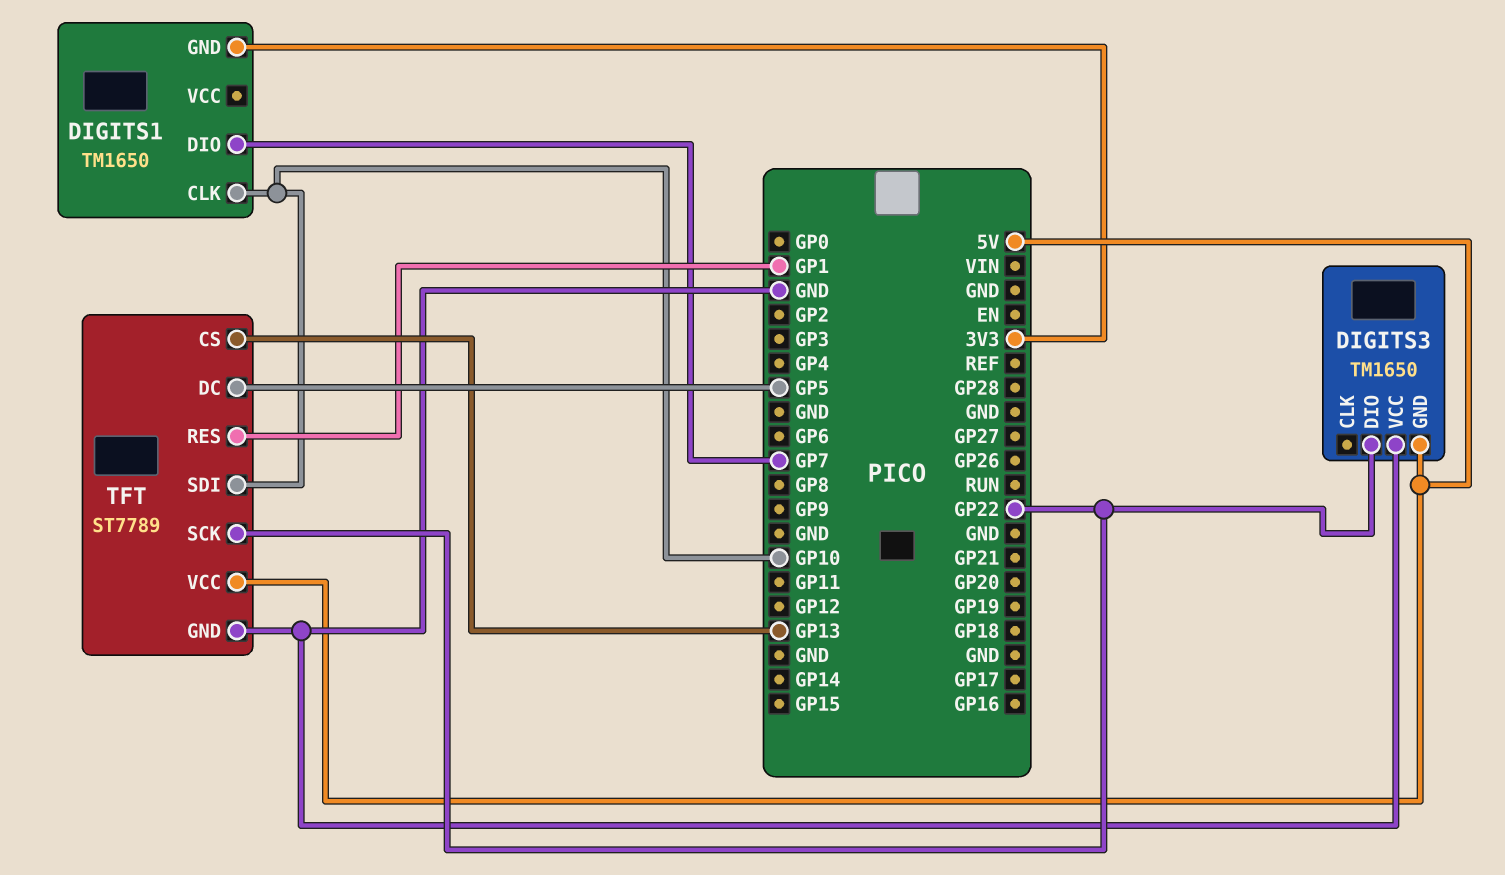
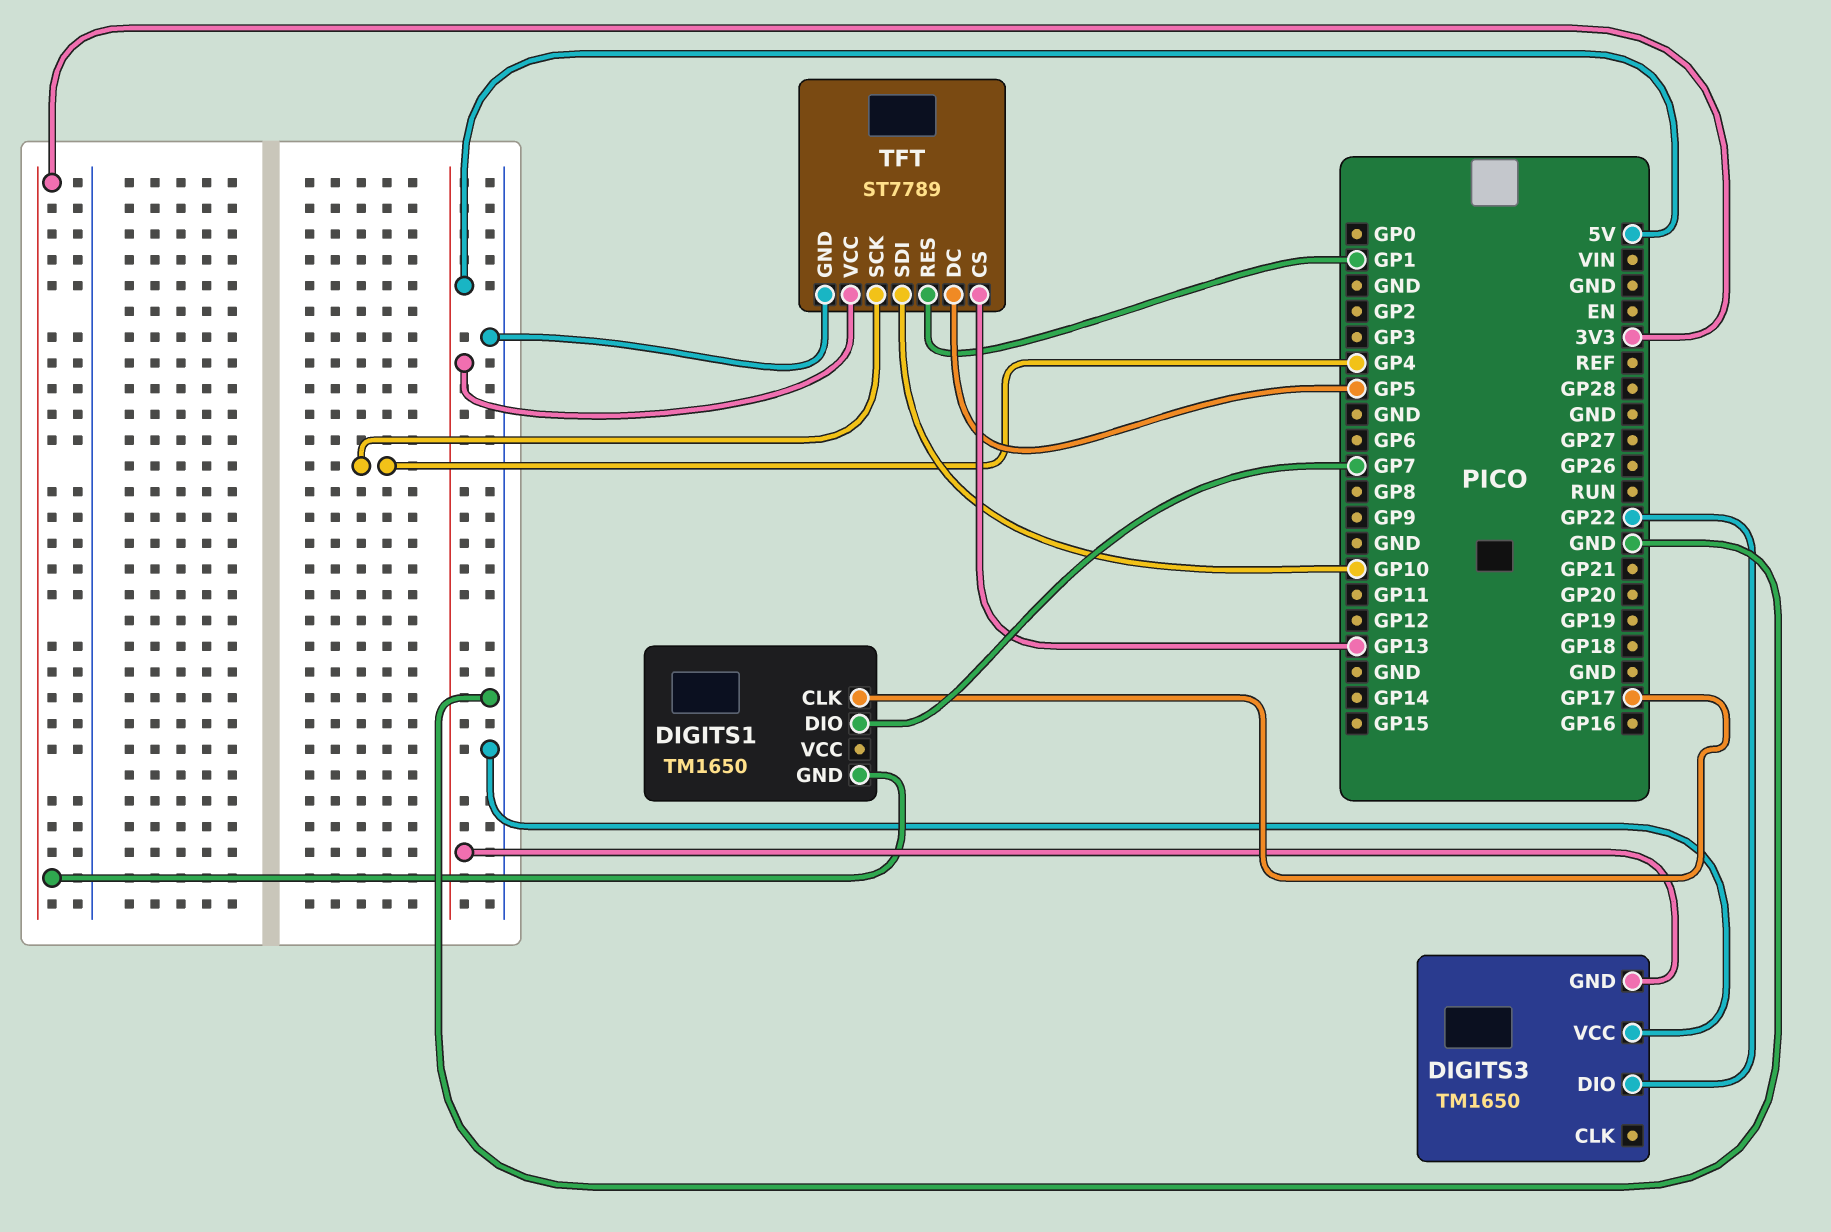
DIGITS1 pin CLK: GP10 -> GP17
TFT pin SCK: GP22 -> GP4

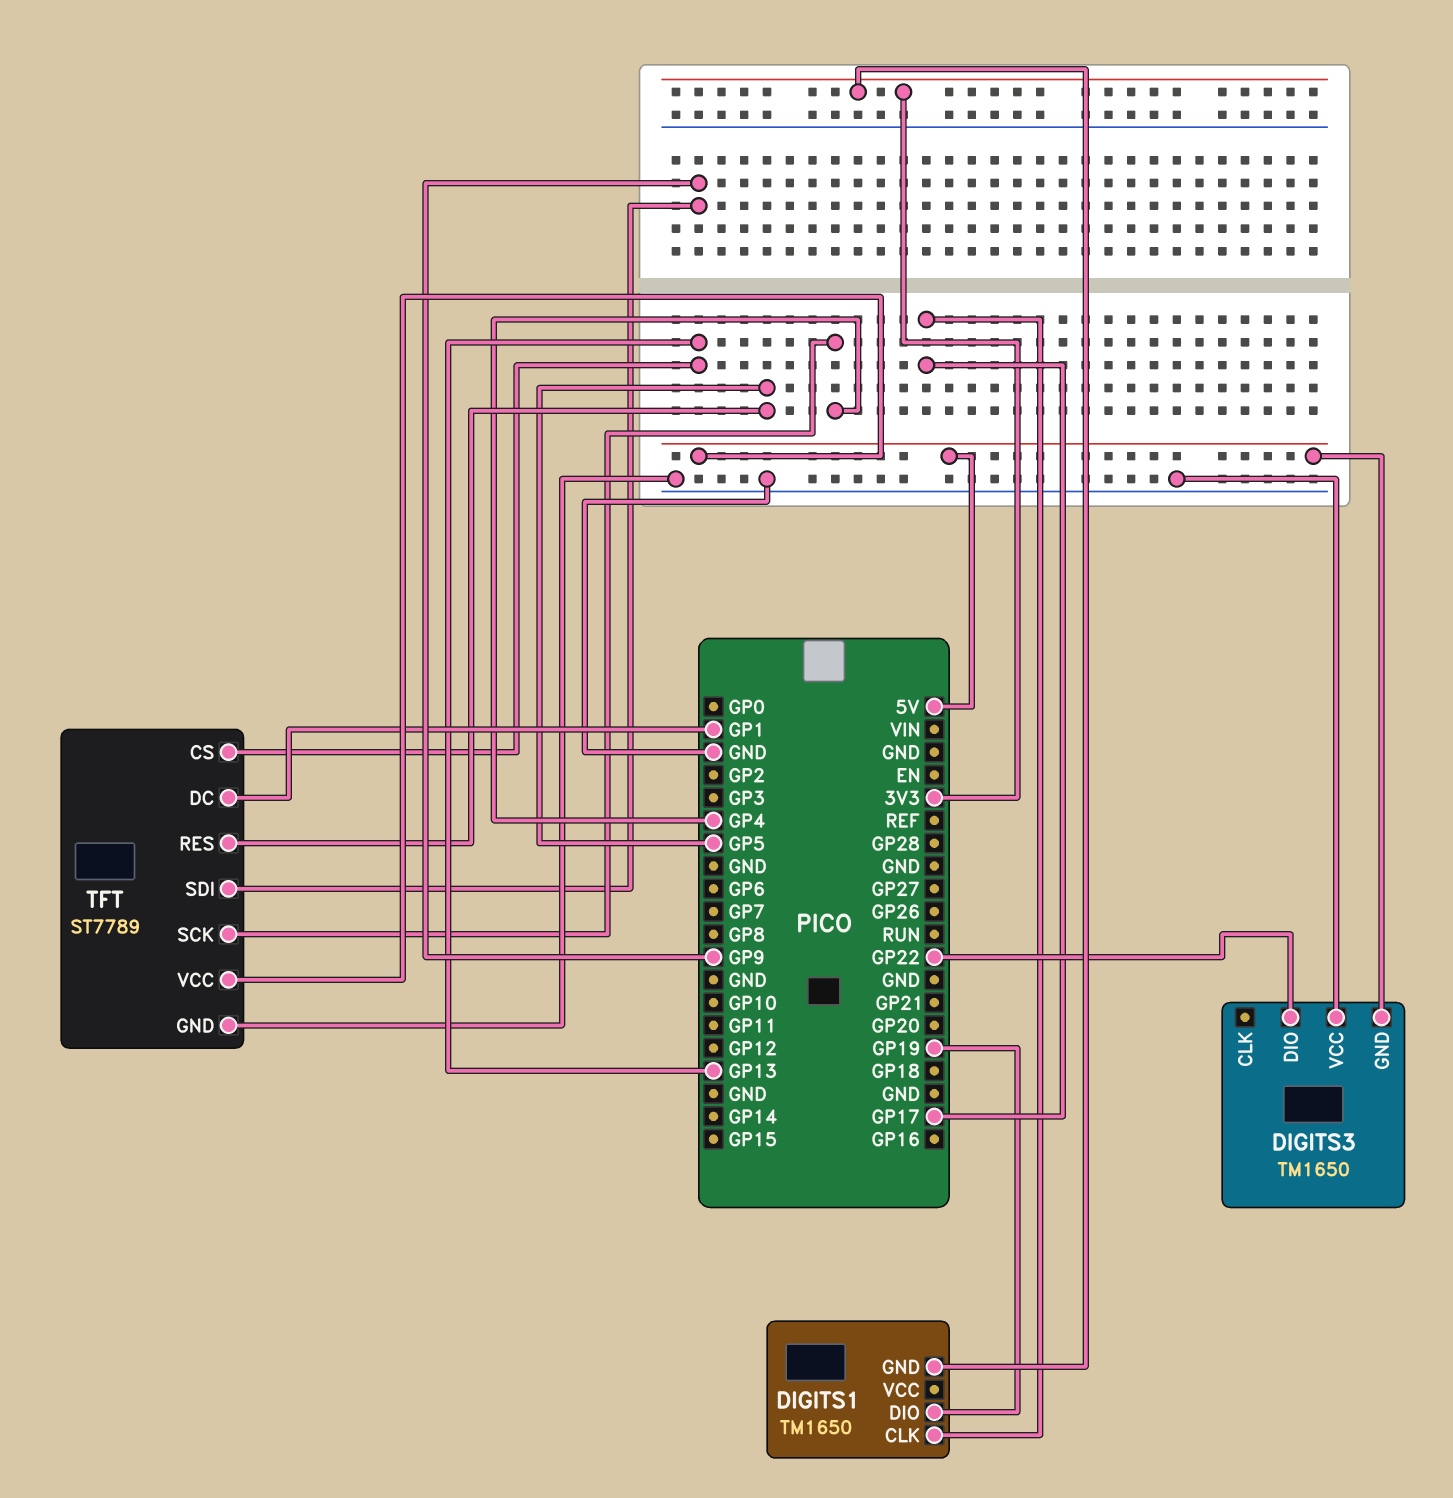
DIGITS1 pin DIO: GP7 -> GP19
TFT pin DC: GP5 -> GP1
TFT pin RES: GP1 -> GP5
TFT pin SDI: GP10 -> GP9

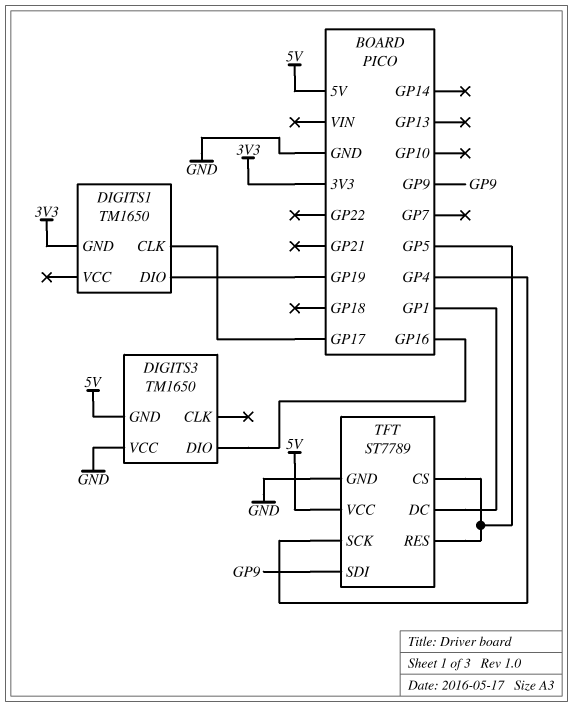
DIGITS3 pin DIO: GP22 -> GP16
TFT pin CS: GP13 -> GP5

